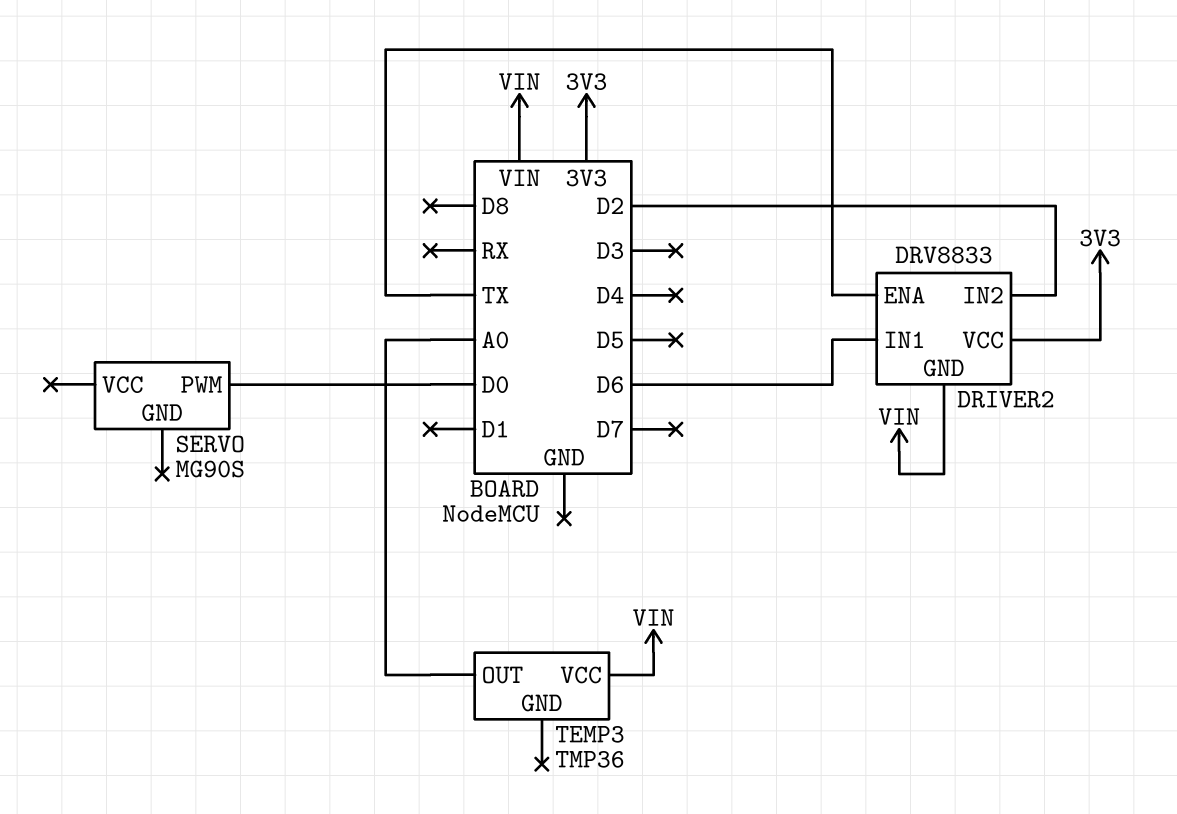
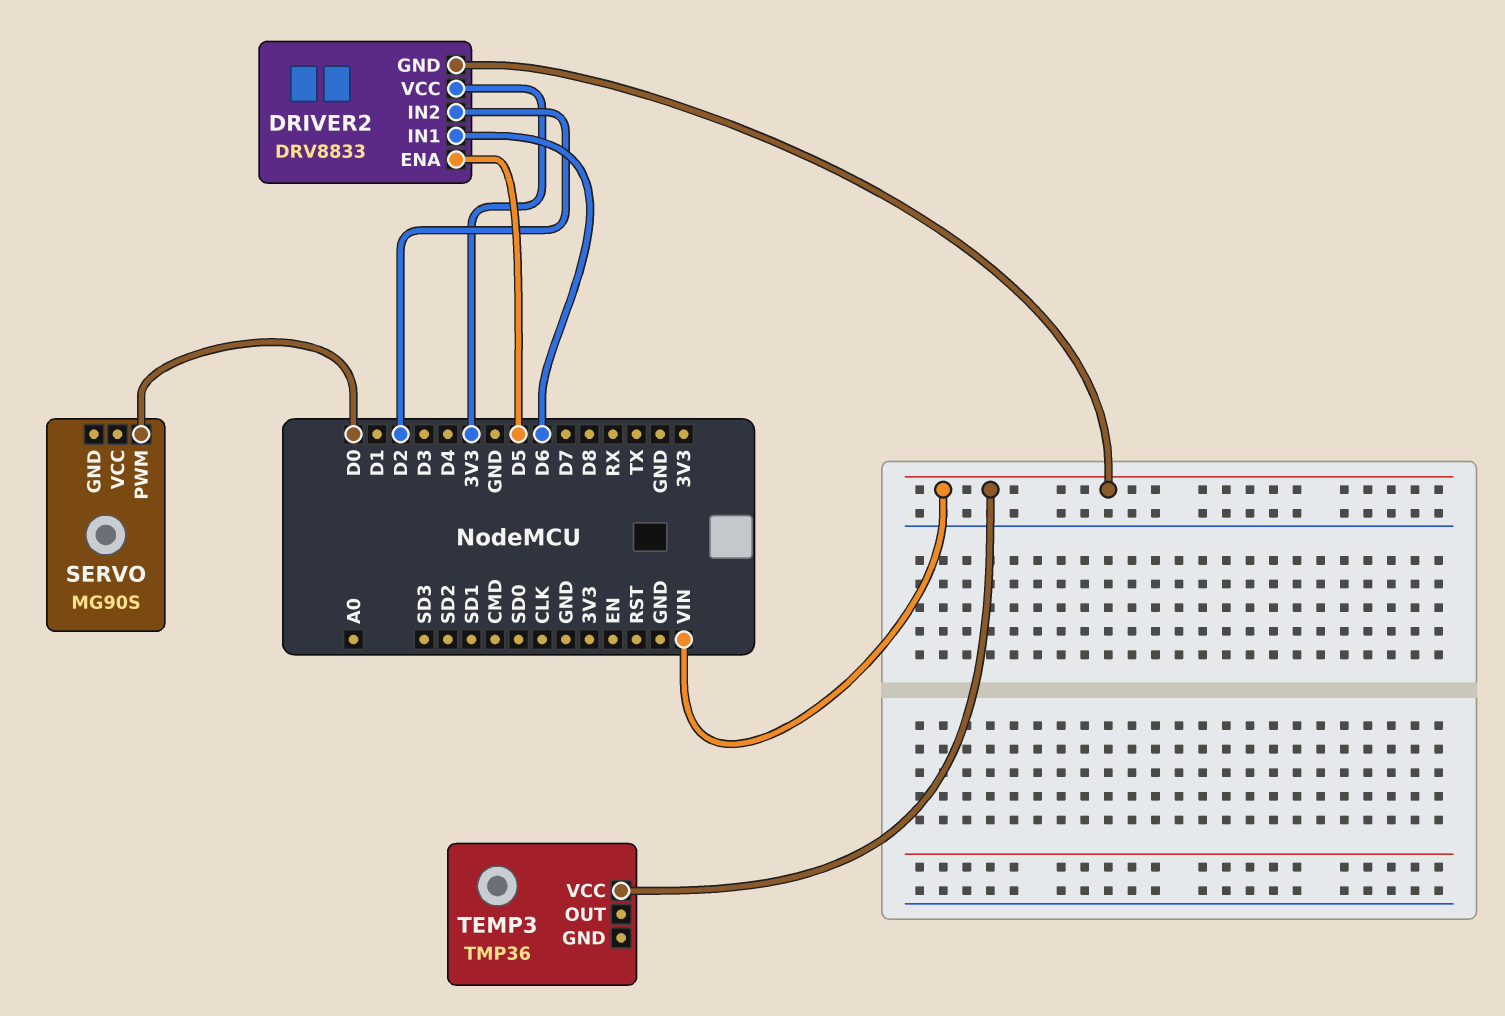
DRIVER2 pin ENA: TX -> D5
TEMP3 pin OUT: A0 -> none

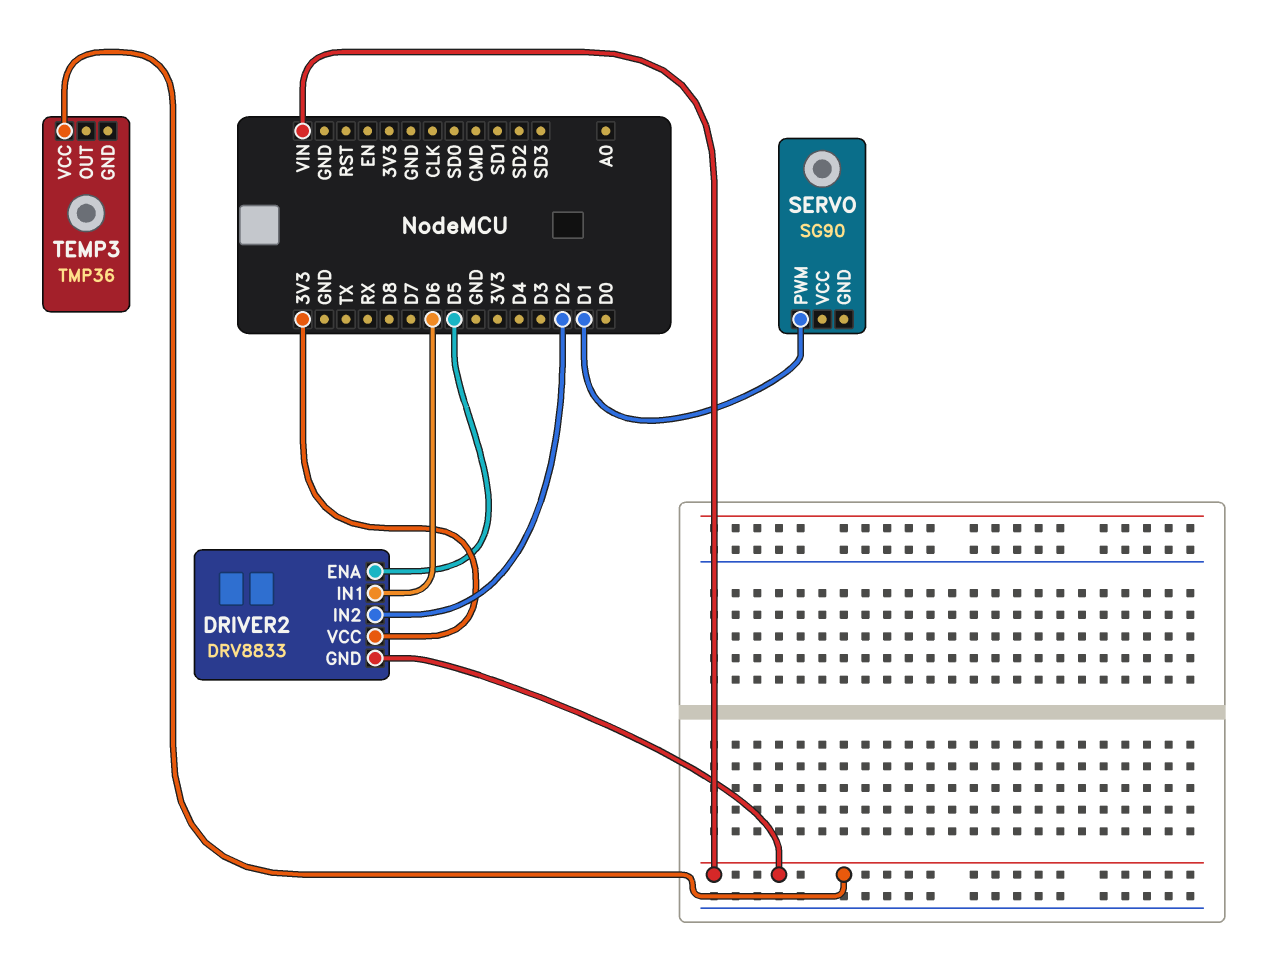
SERVO: MG90S -> SG90
SERVO pin PWM: D0 -> D1

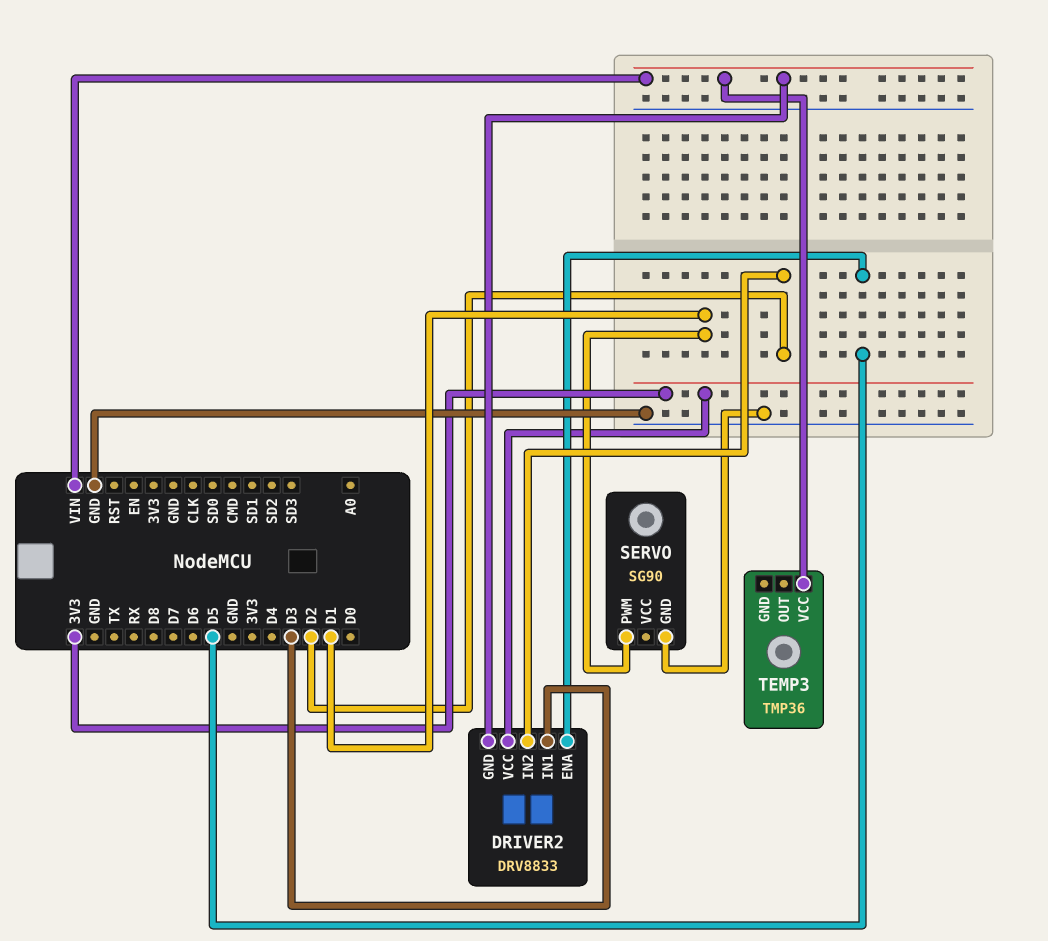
DRIVER2 pin IN1: D6 -> D3
SERVO pin GND: none -> GND

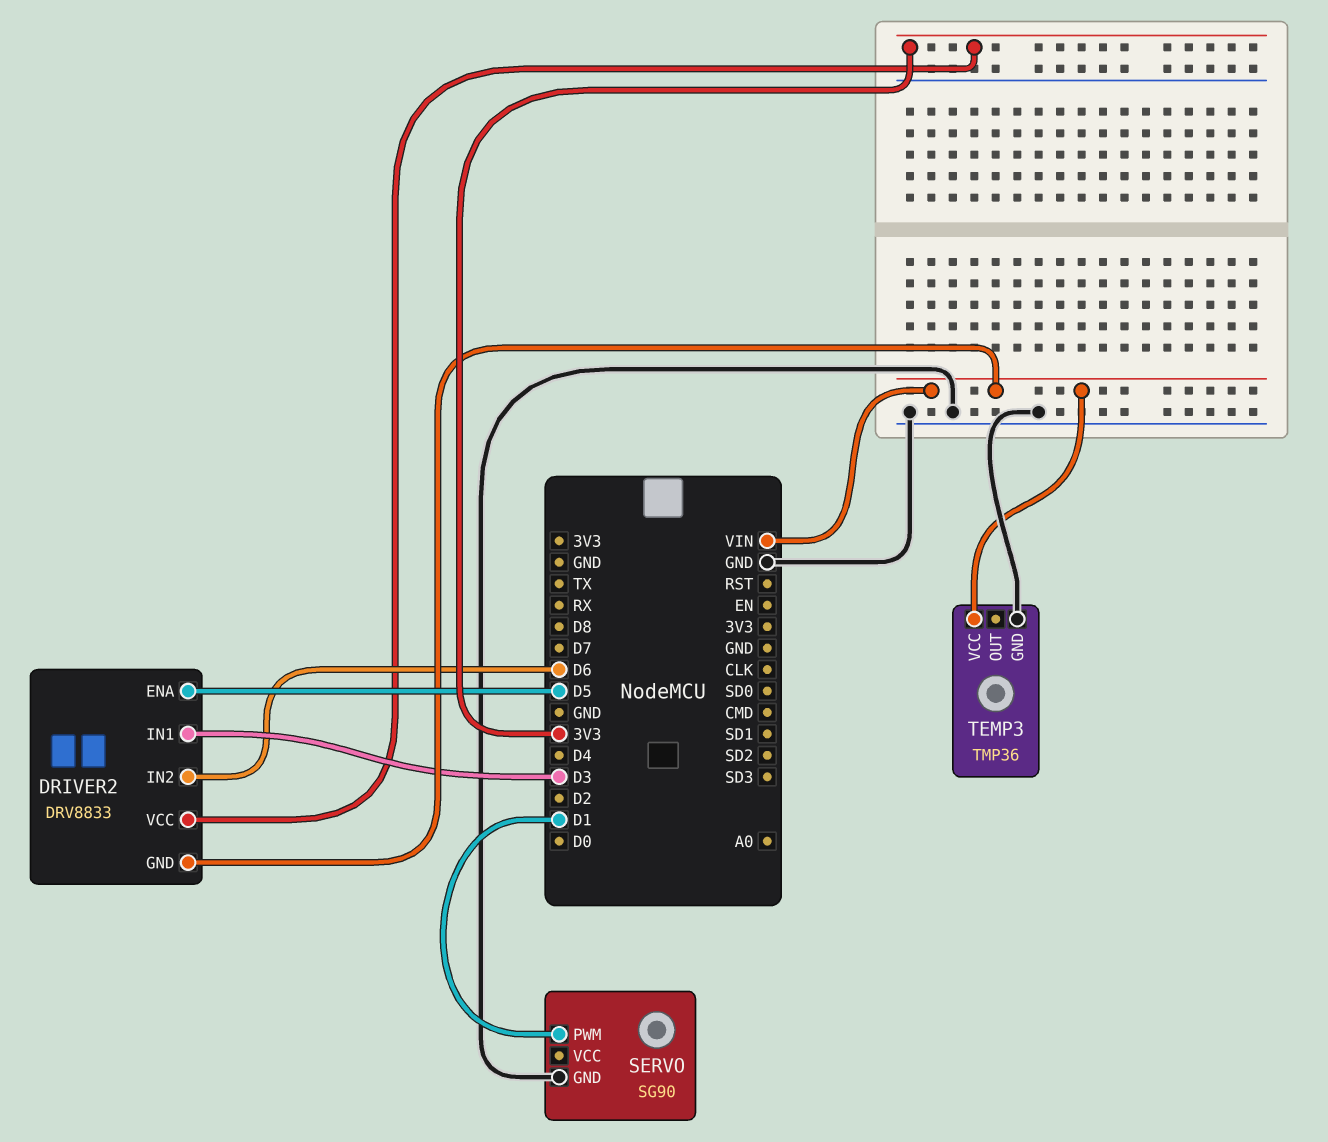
DRIVER2 pin IN2: D2 -> D6
TEMP3 pin GND: none -> GND

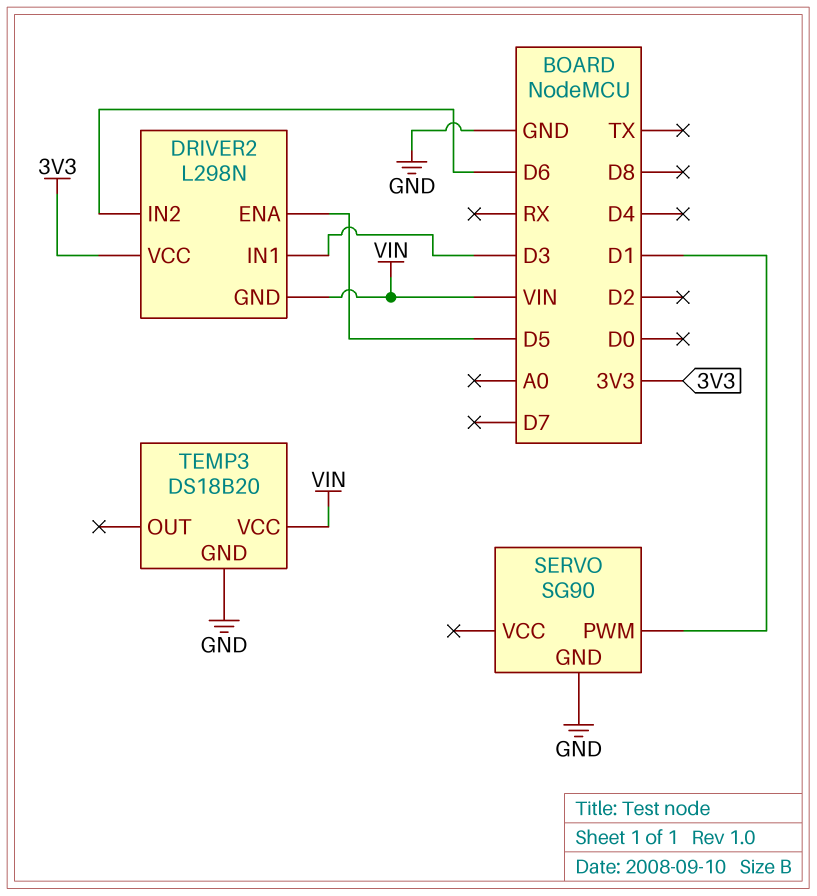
DRIVER2: DRV8833 -> L298N
TEMP3: TMP36 -> DS18B20

